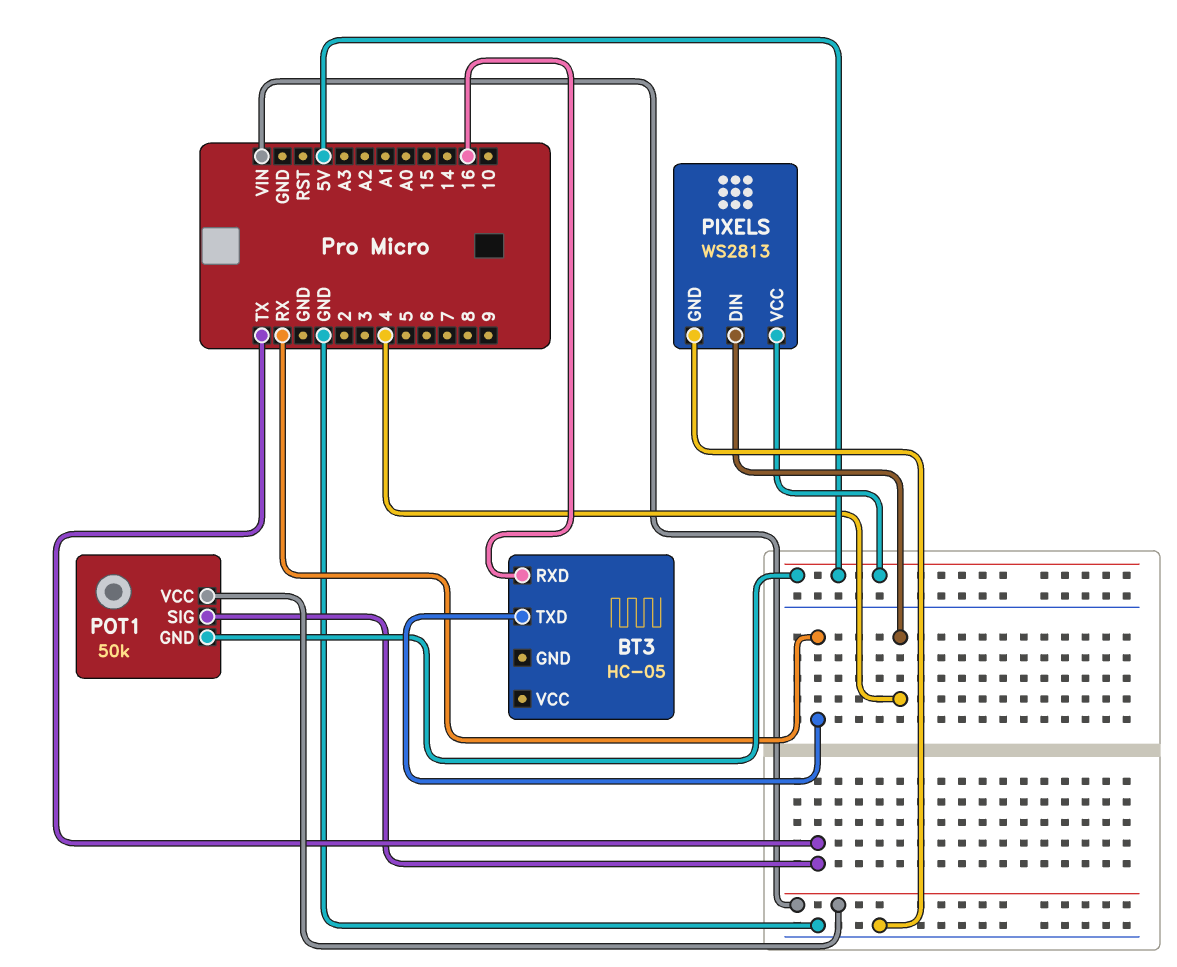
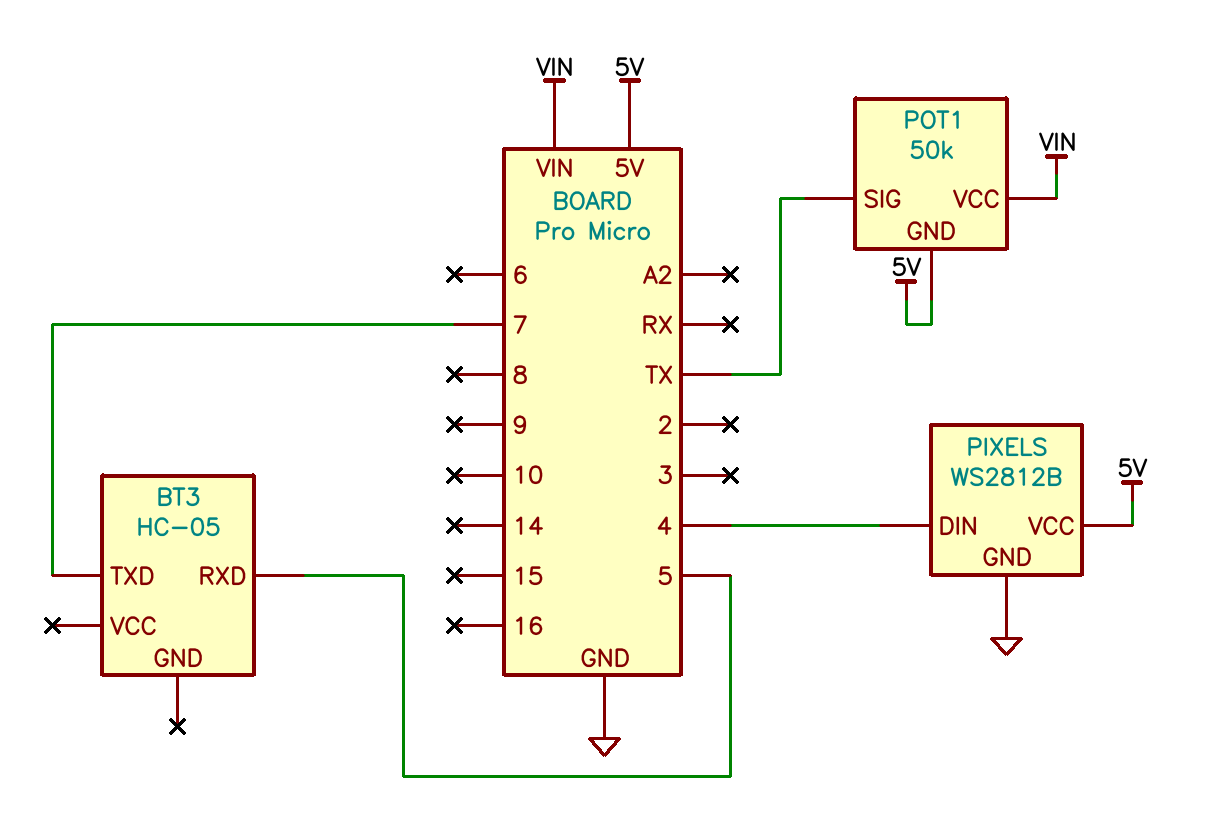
BT3 pin RXD: 16 -> 5
BT3 pin TXD: RX -> 7
PIXELS: WS2813 -> WS2812B

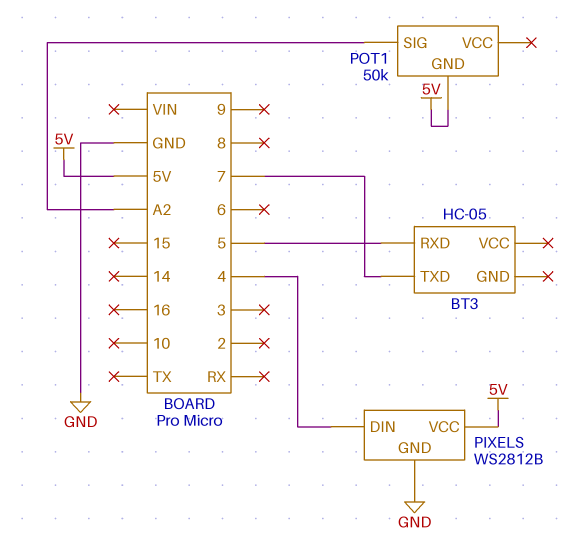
POT1 pin SIG: TX -> A2
POT1 pin VCC: VIN -> none

